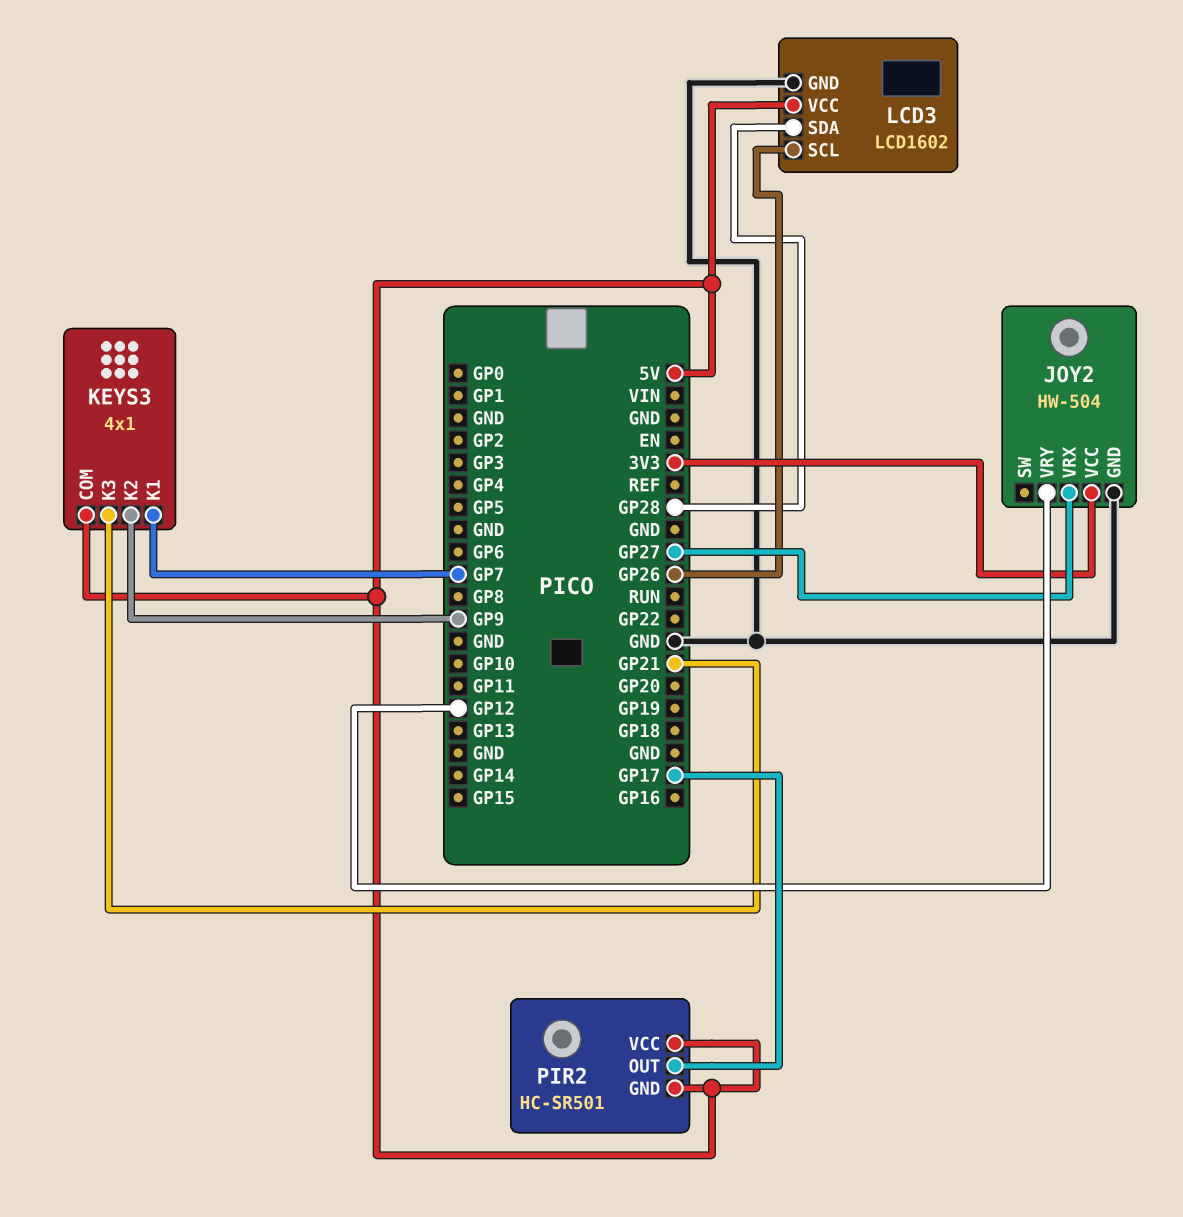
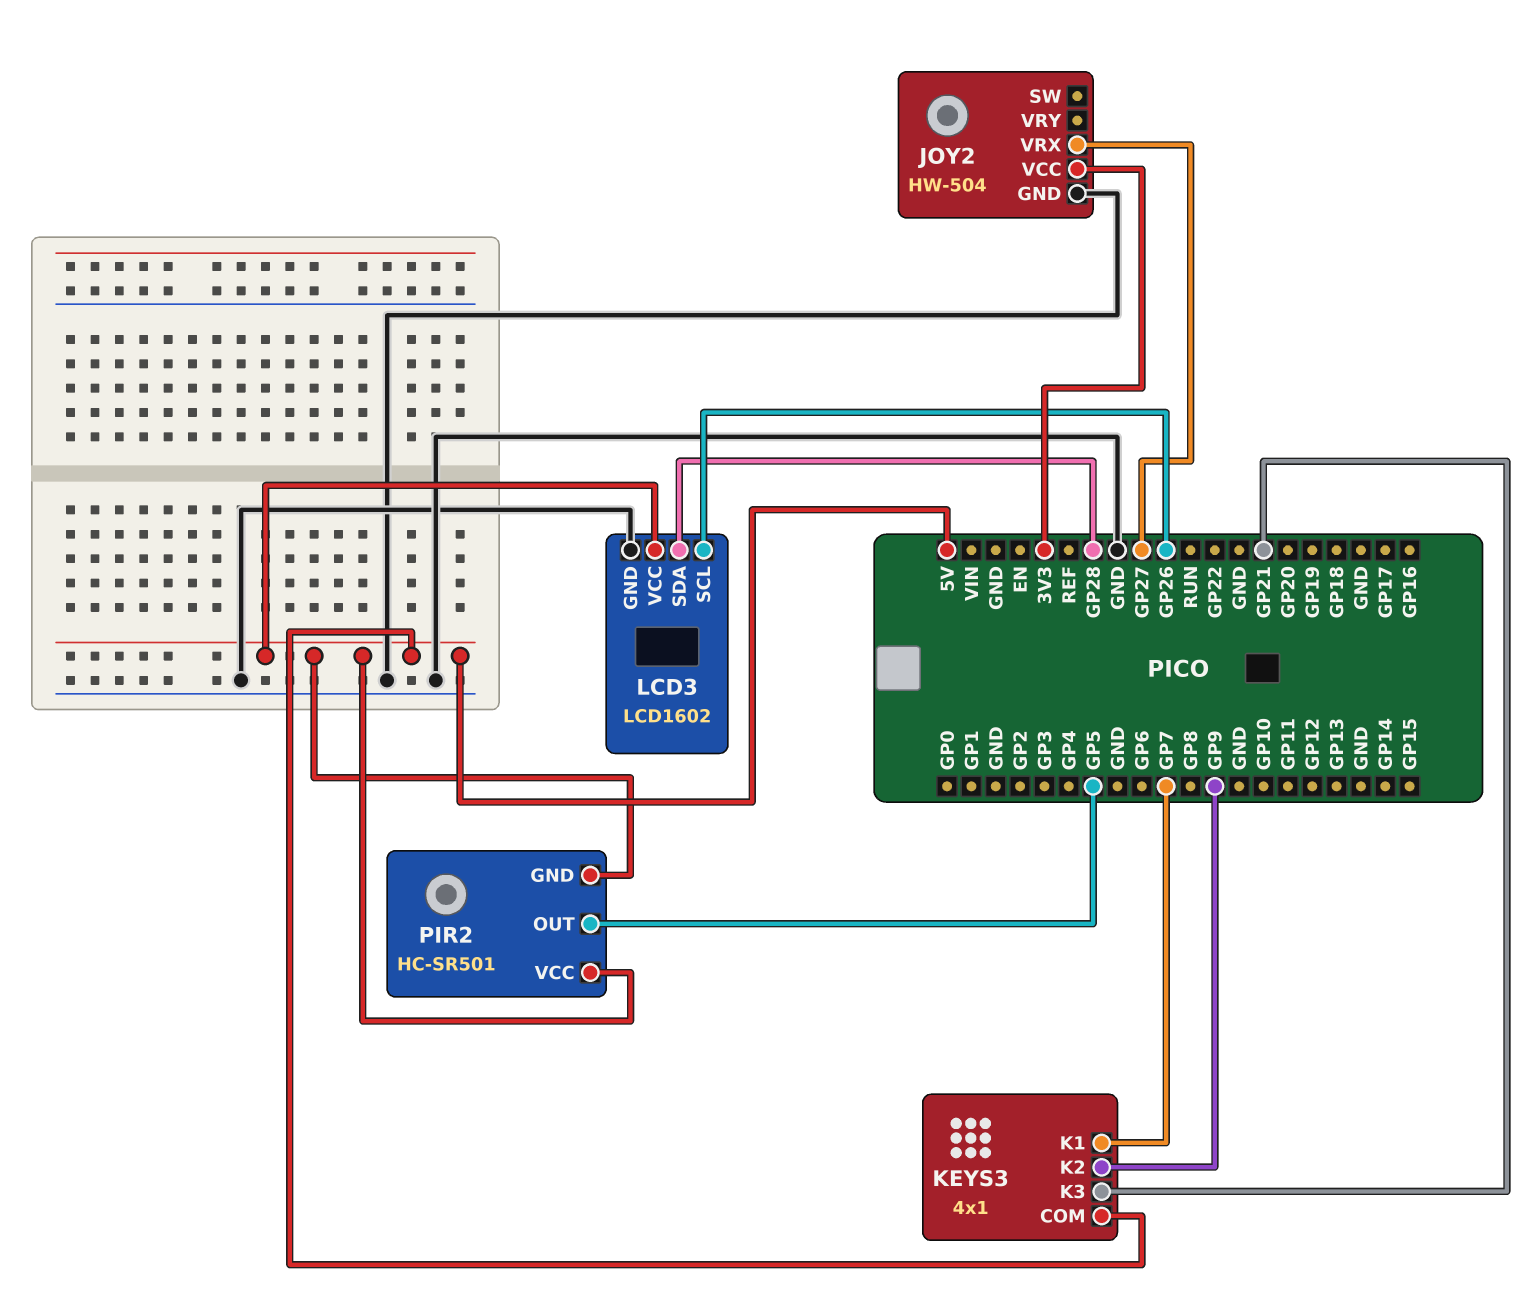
JOY2 pin VRY: GP12 -> none
PIR2 pin OUT: GP17 -> GP5

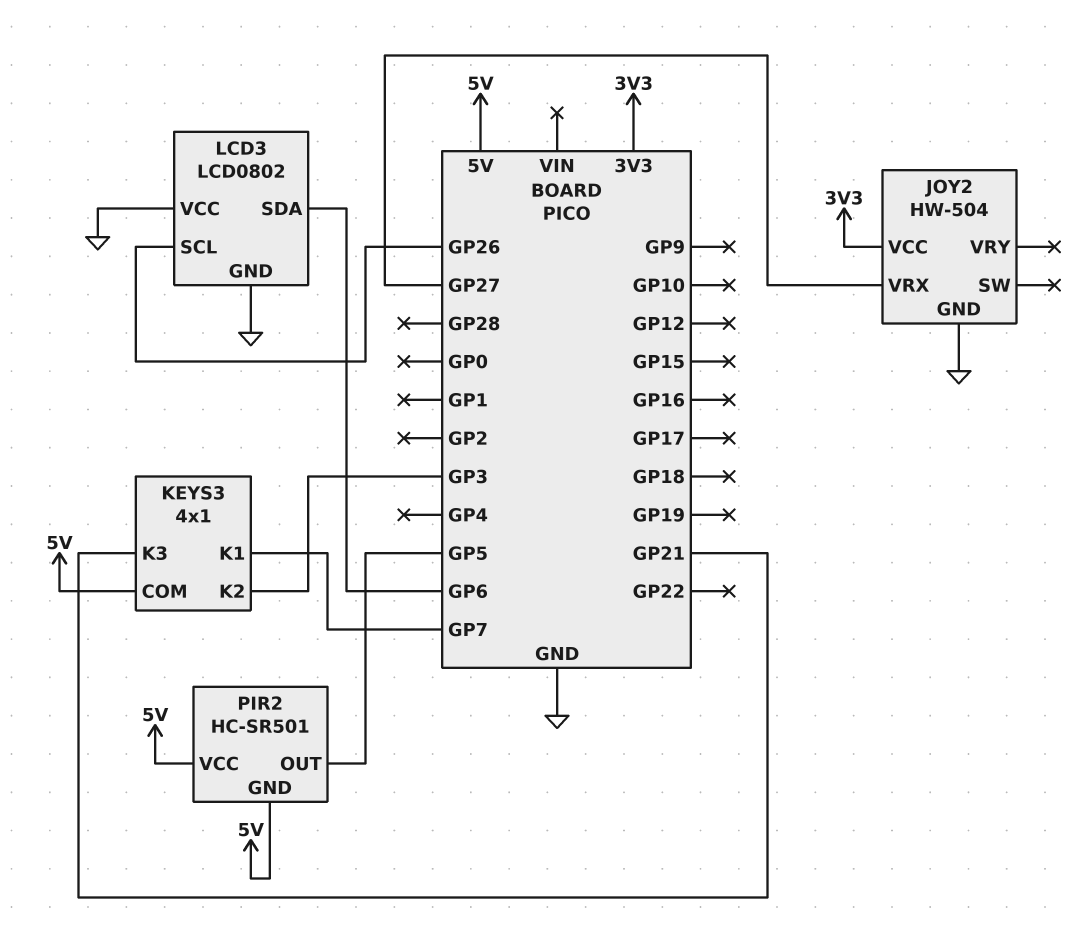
KEYS3 pin K2: GP9 -> GP3
LCD3: LCD1602 -> LCD0802
LCD3 pin SDA: GP28 -> GP6
LCD3 pin VCC: 5V -> GND

